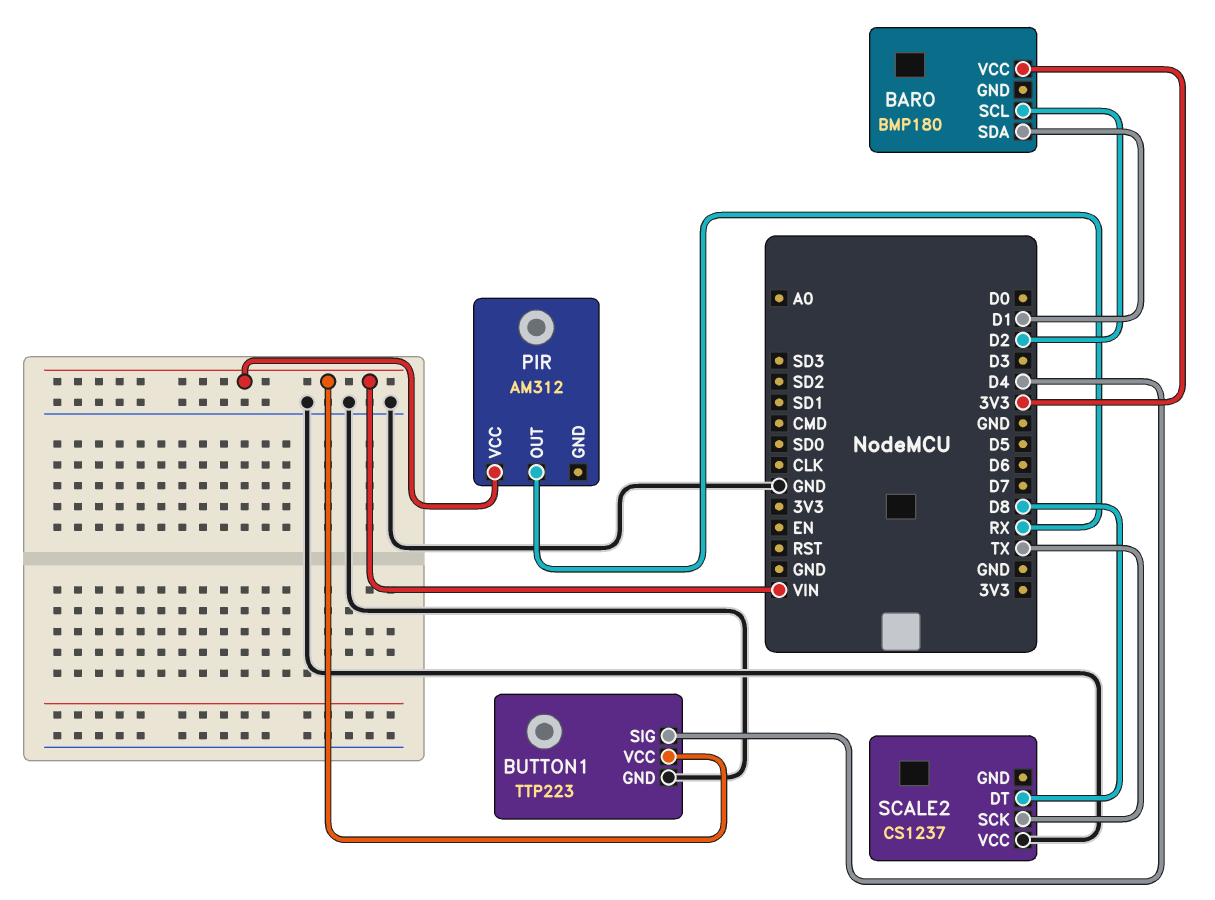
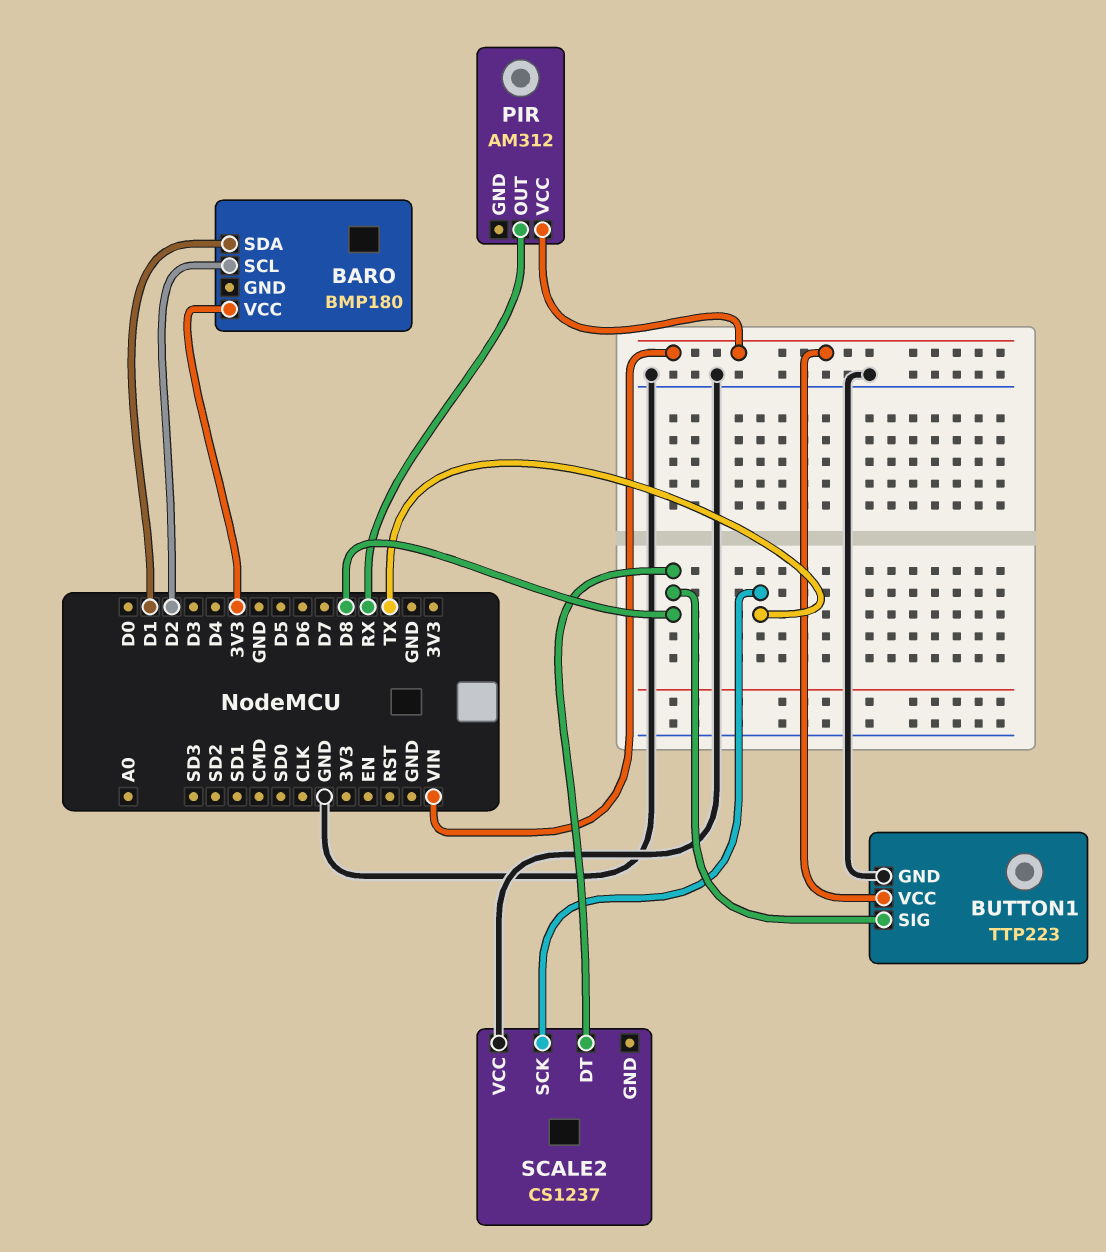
BUTTON1 pin SIG: D4 -> D8

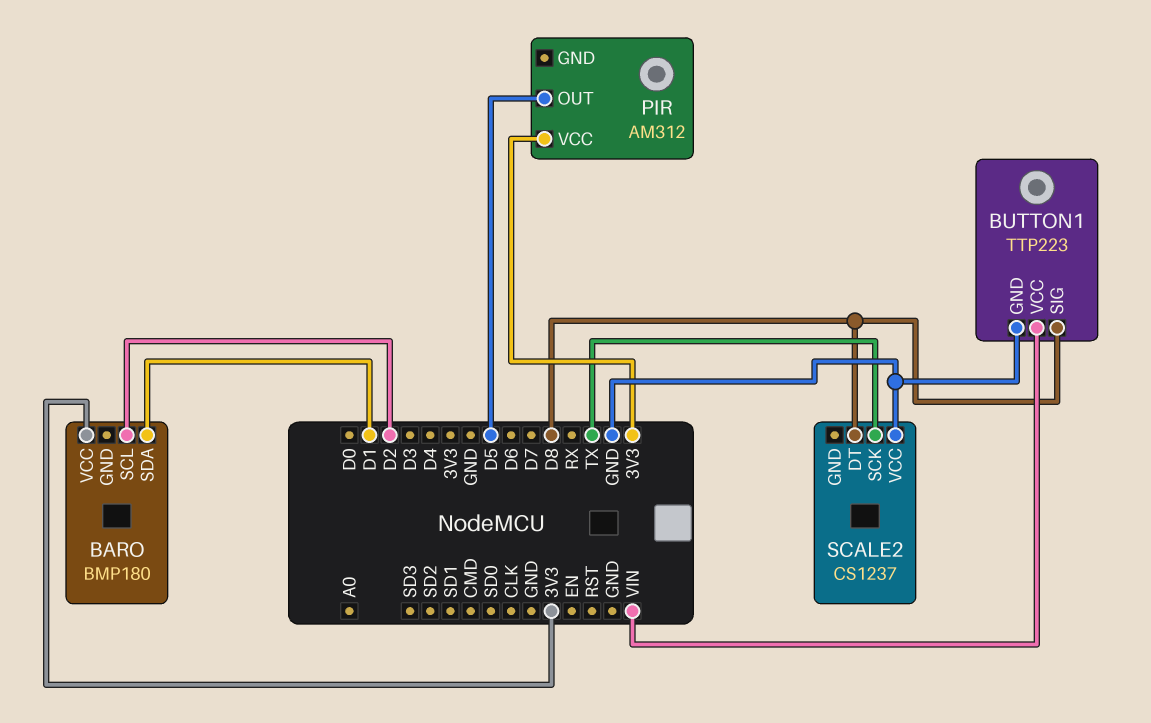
PIR pin OUT: RX -> D5
PIR pin VCC: VIN -> 3V3

